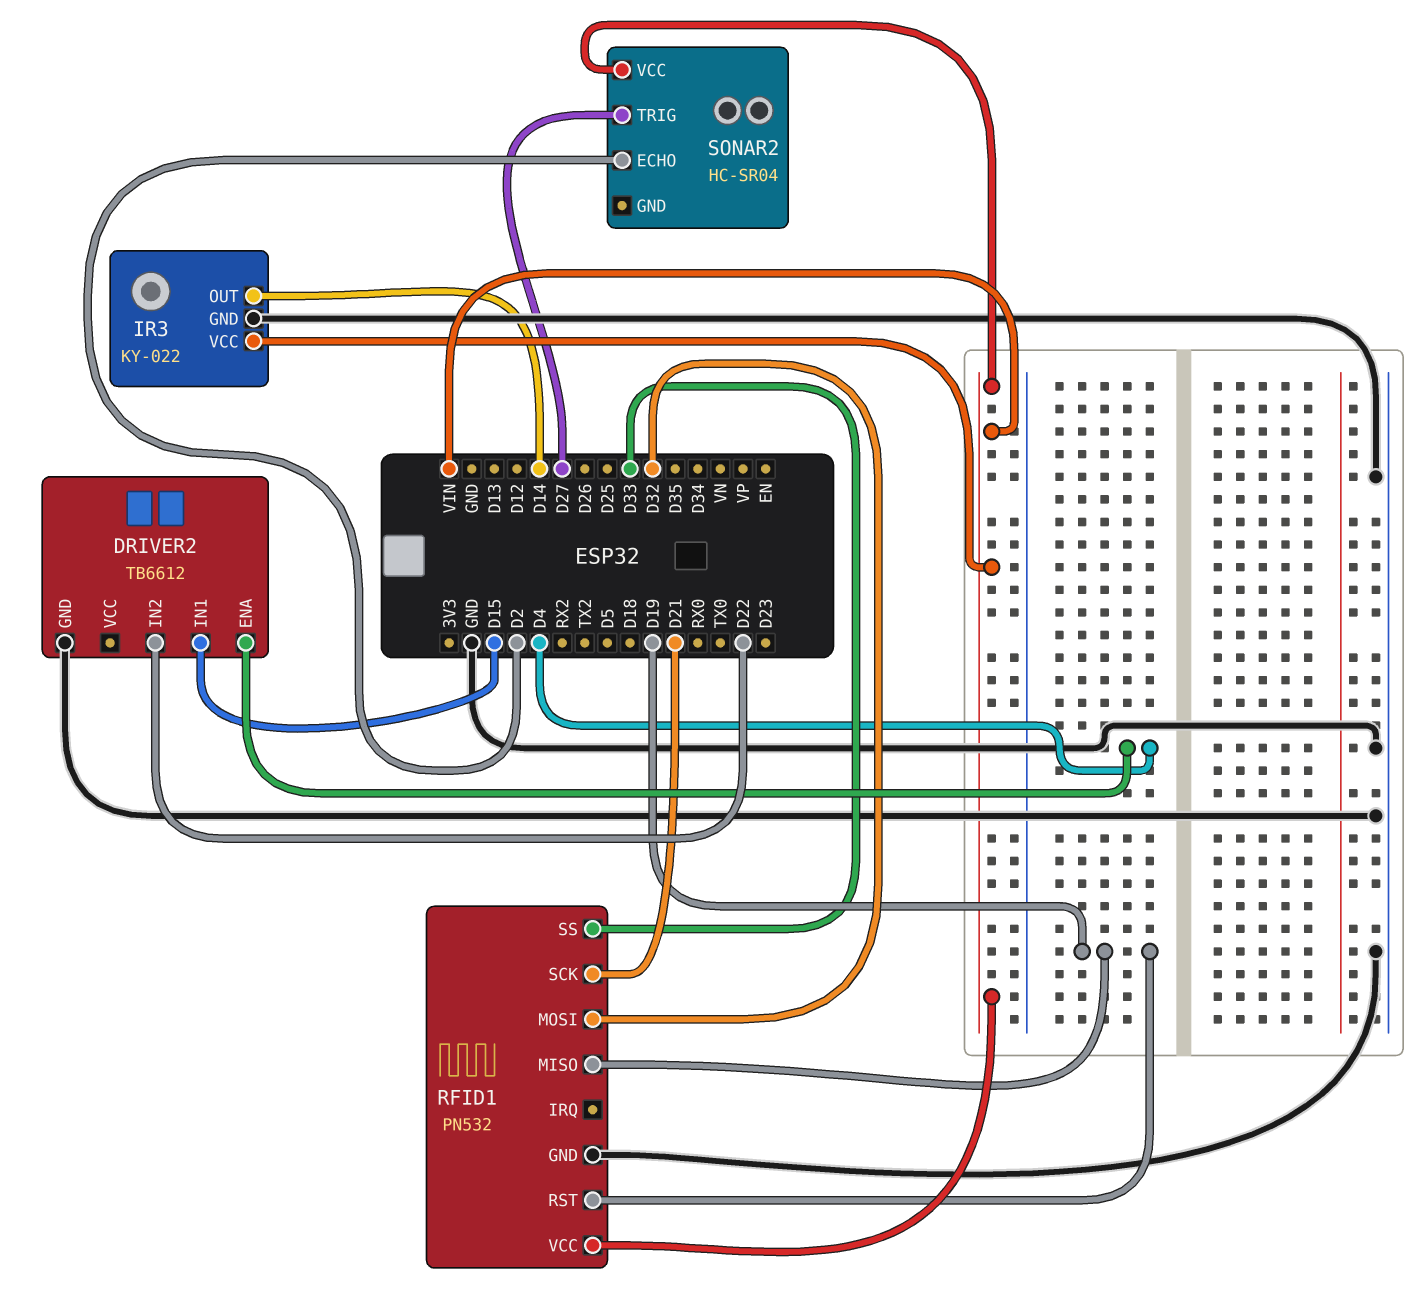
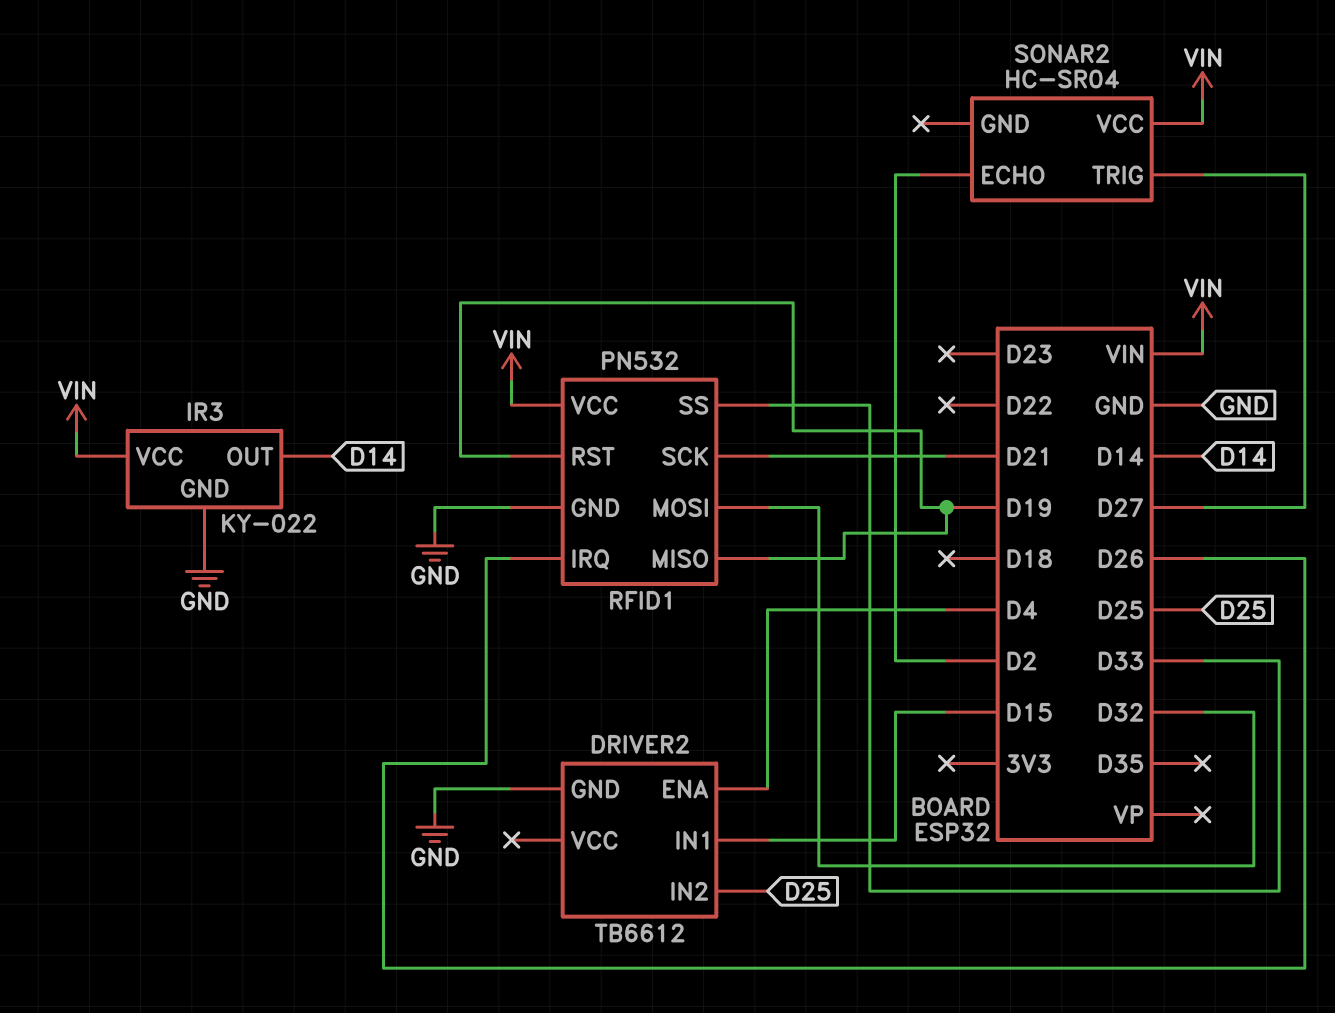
DRIVER2 pin IN2: D22 -> D25
RFID1 pin IRQ: none -> D26

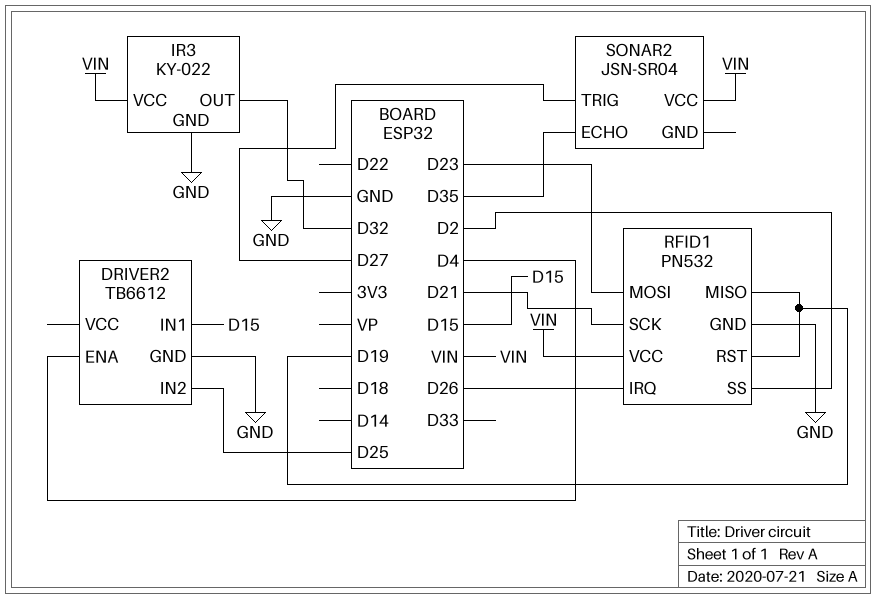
IR3 pin OUT: D14 -> D32
RFID1 pin MOSI: D32 -> D23
RFID1 pin SS: D33 -> D2
SONAR2: HC-SR04 -> JSN-SR04
SONAR2 pin ECHO: D2 -> D35

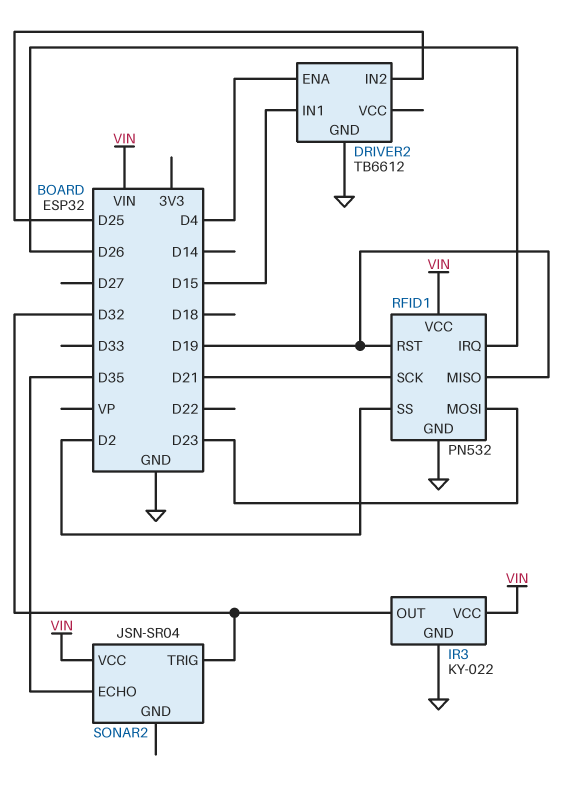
SONAR2 pin TRIG: D27 -> D32

